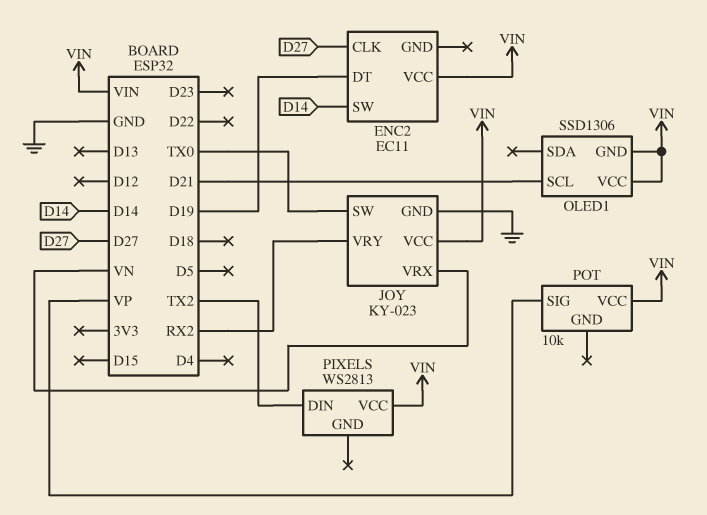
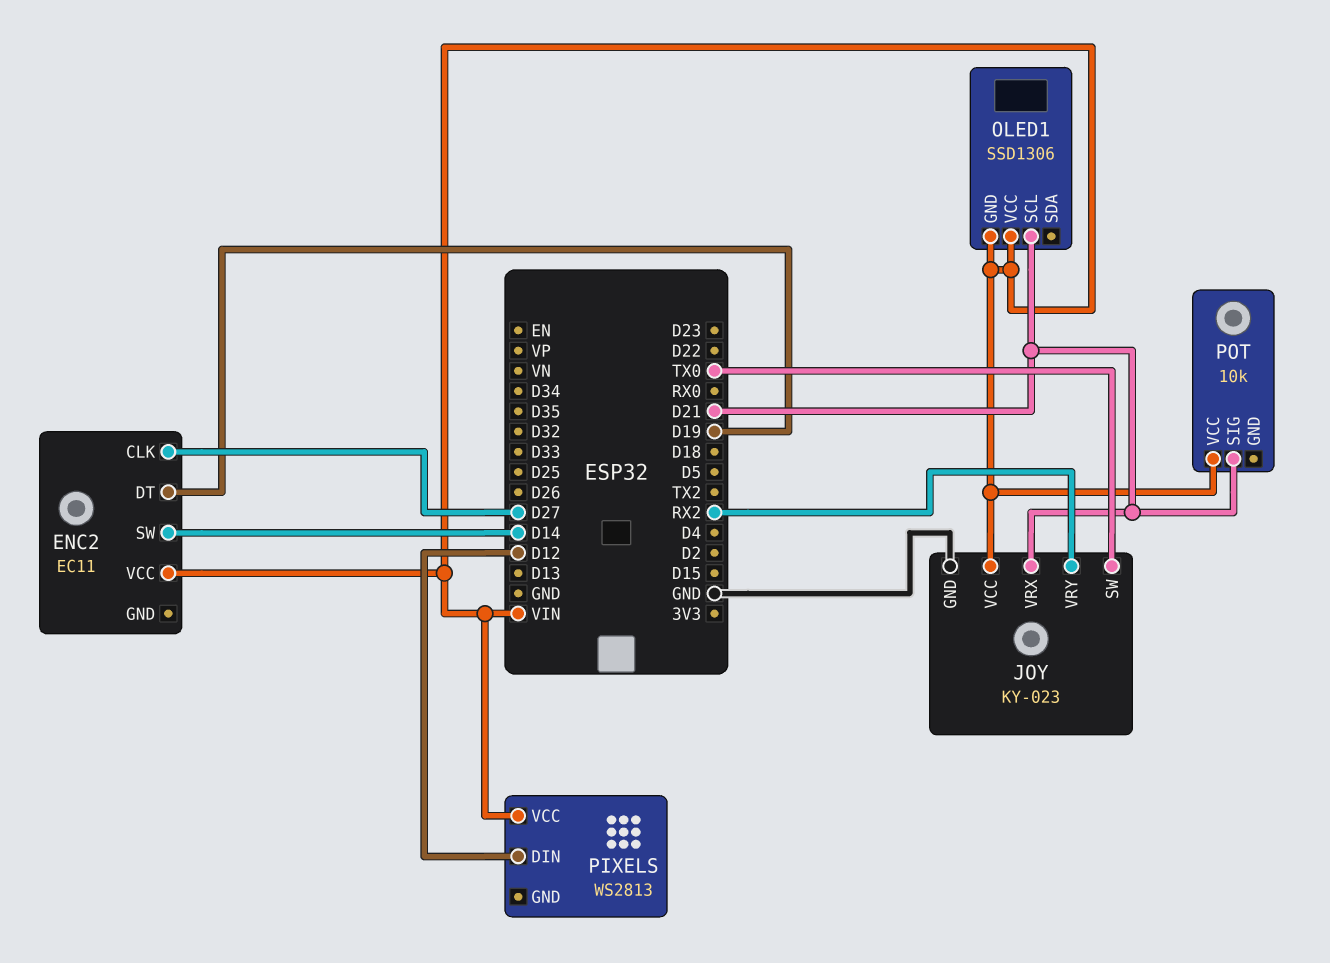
JOY pin VRX: VN -> D21
PIXELS pin DIN: TX2 -> D12
POT pin SIG: VP -> D21

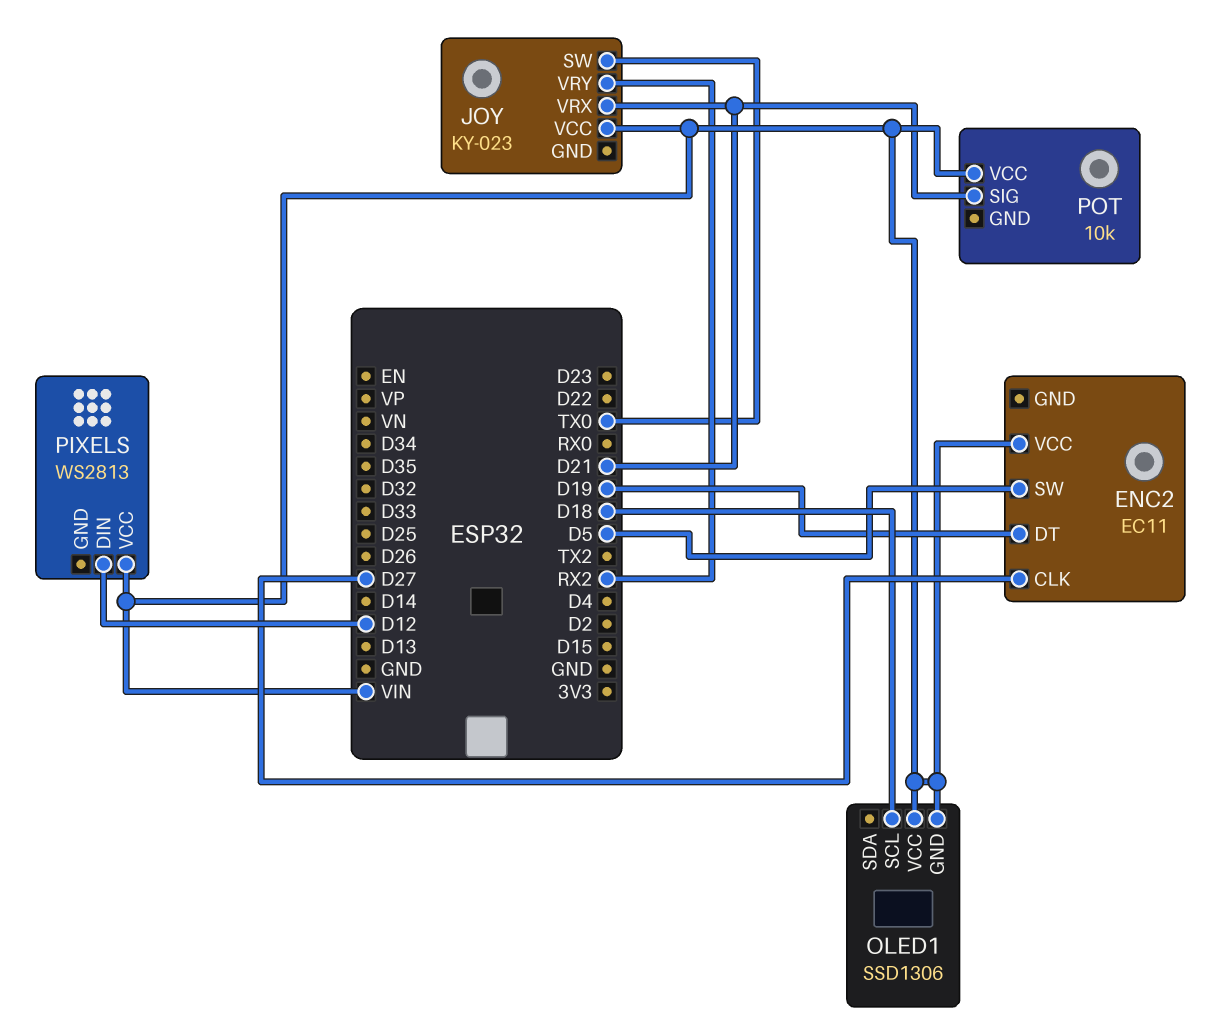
ENC2 pin SW: D14 -> D5
JOY pin GND: GND -> none
OLED1 pin SCL: D21 -> D18

